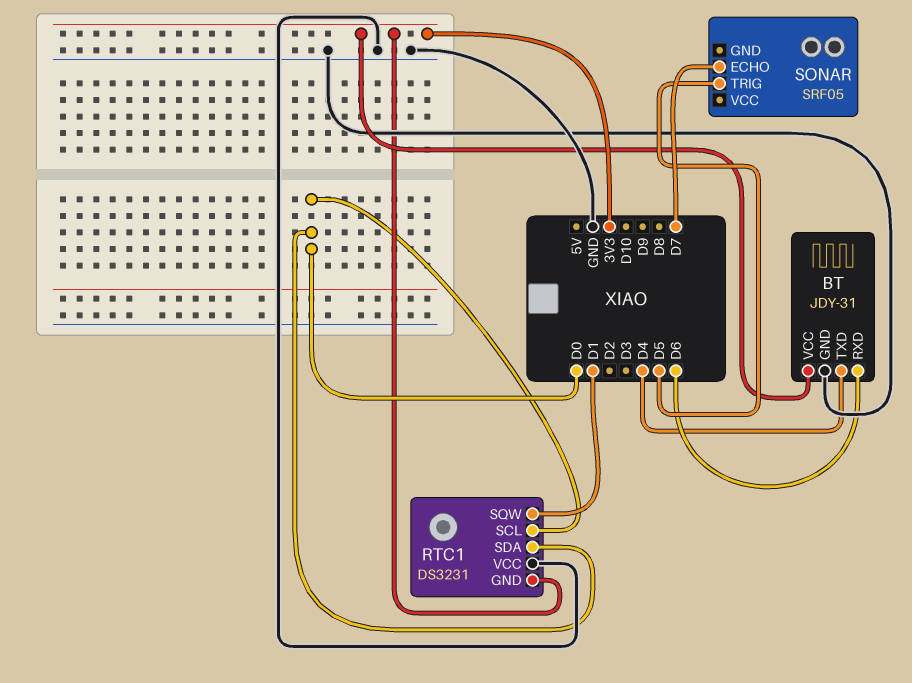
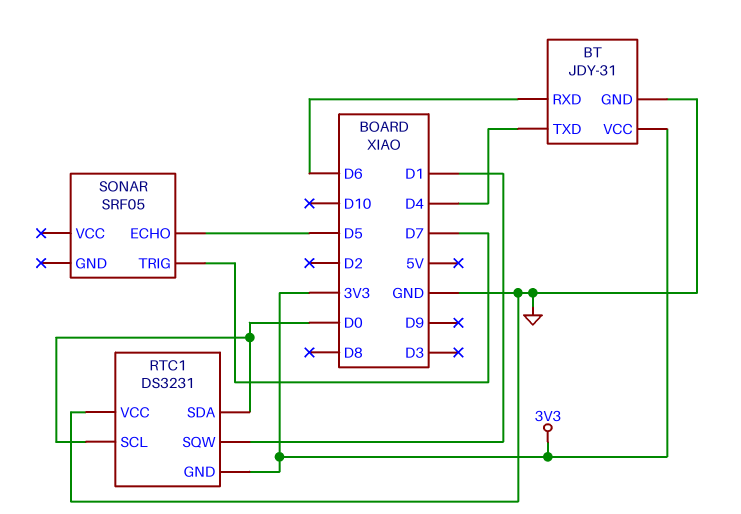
SONAR pin ECHO: D7 -> D5
SONAR pin TRIG: D5 -> D7

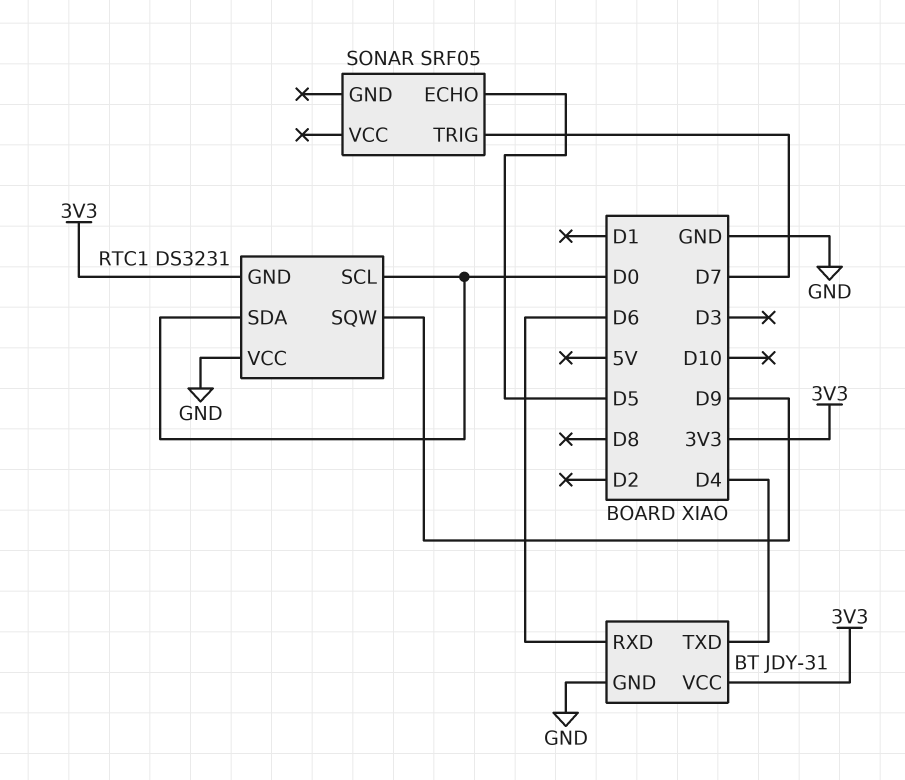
RTC1 pin SQW: D1 -> D9

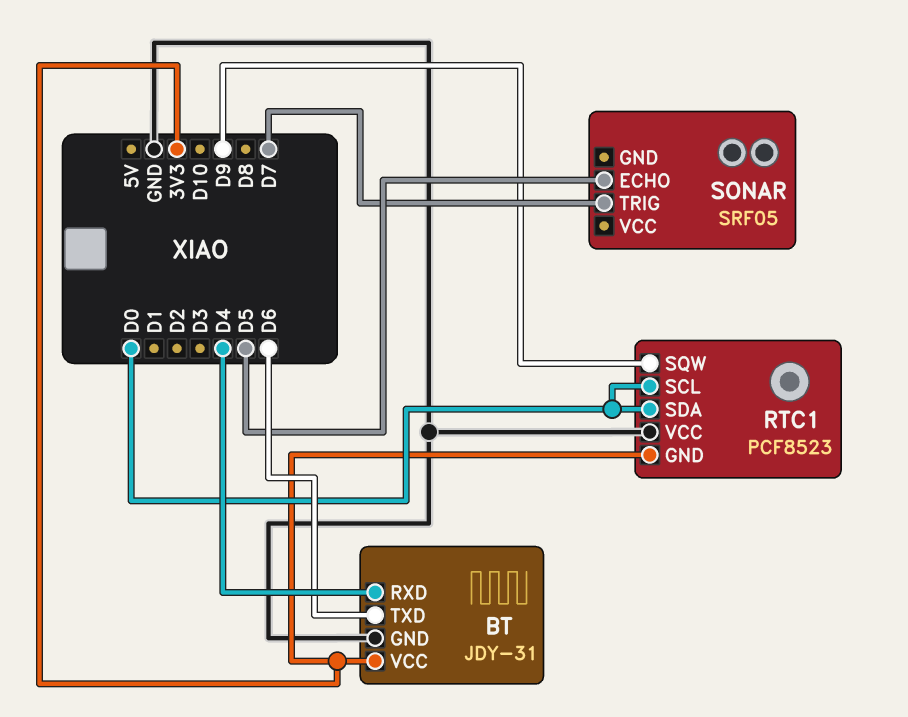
BT pin RXD: D6 -> D4
BT pin TXD: D4 -> D6
RTC1: DS3231 -> PCF8523

